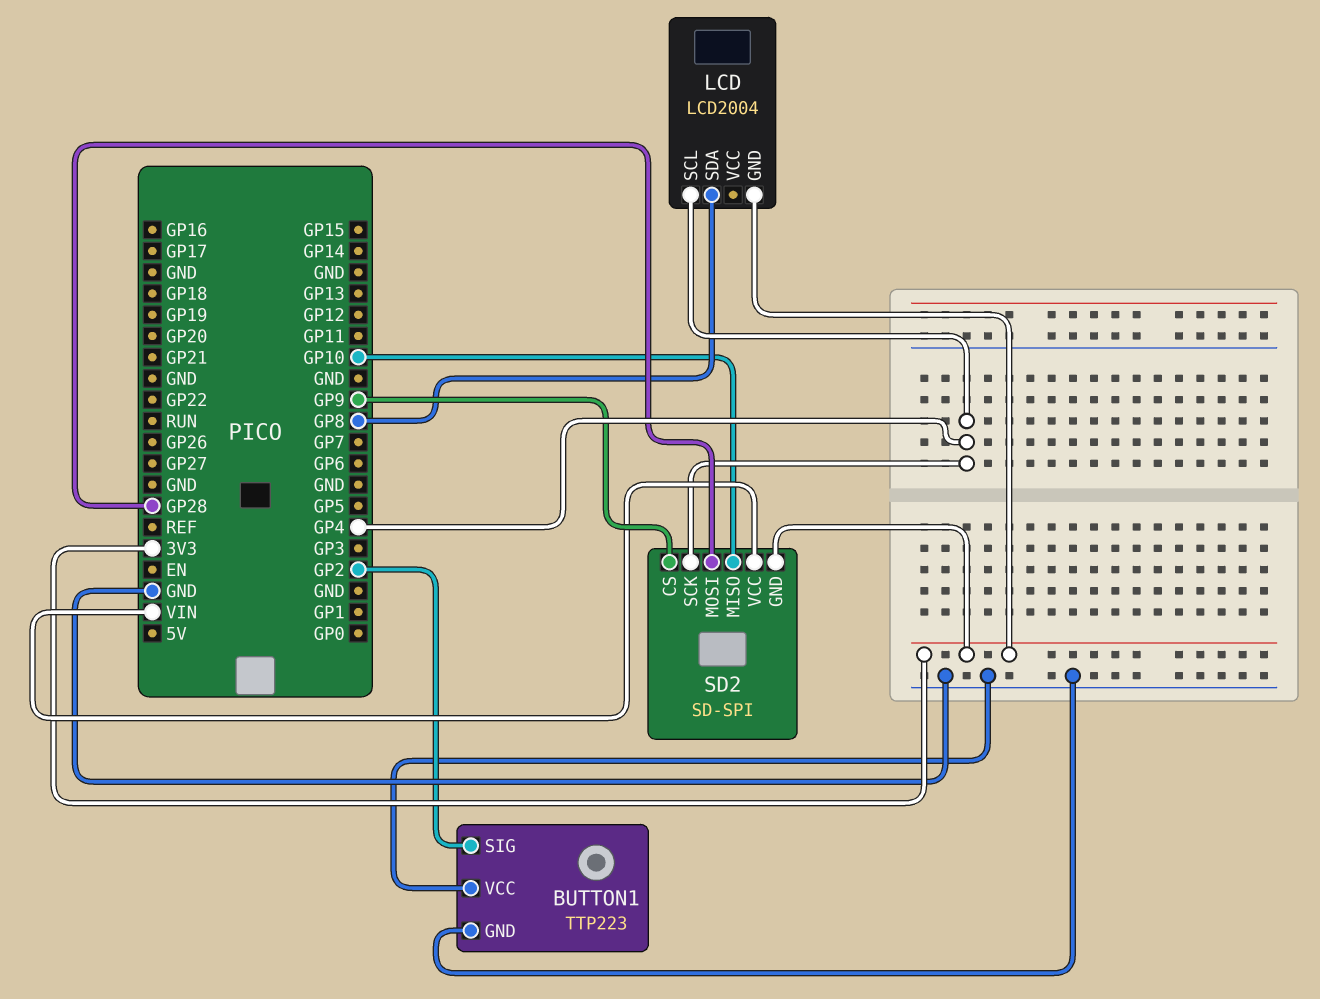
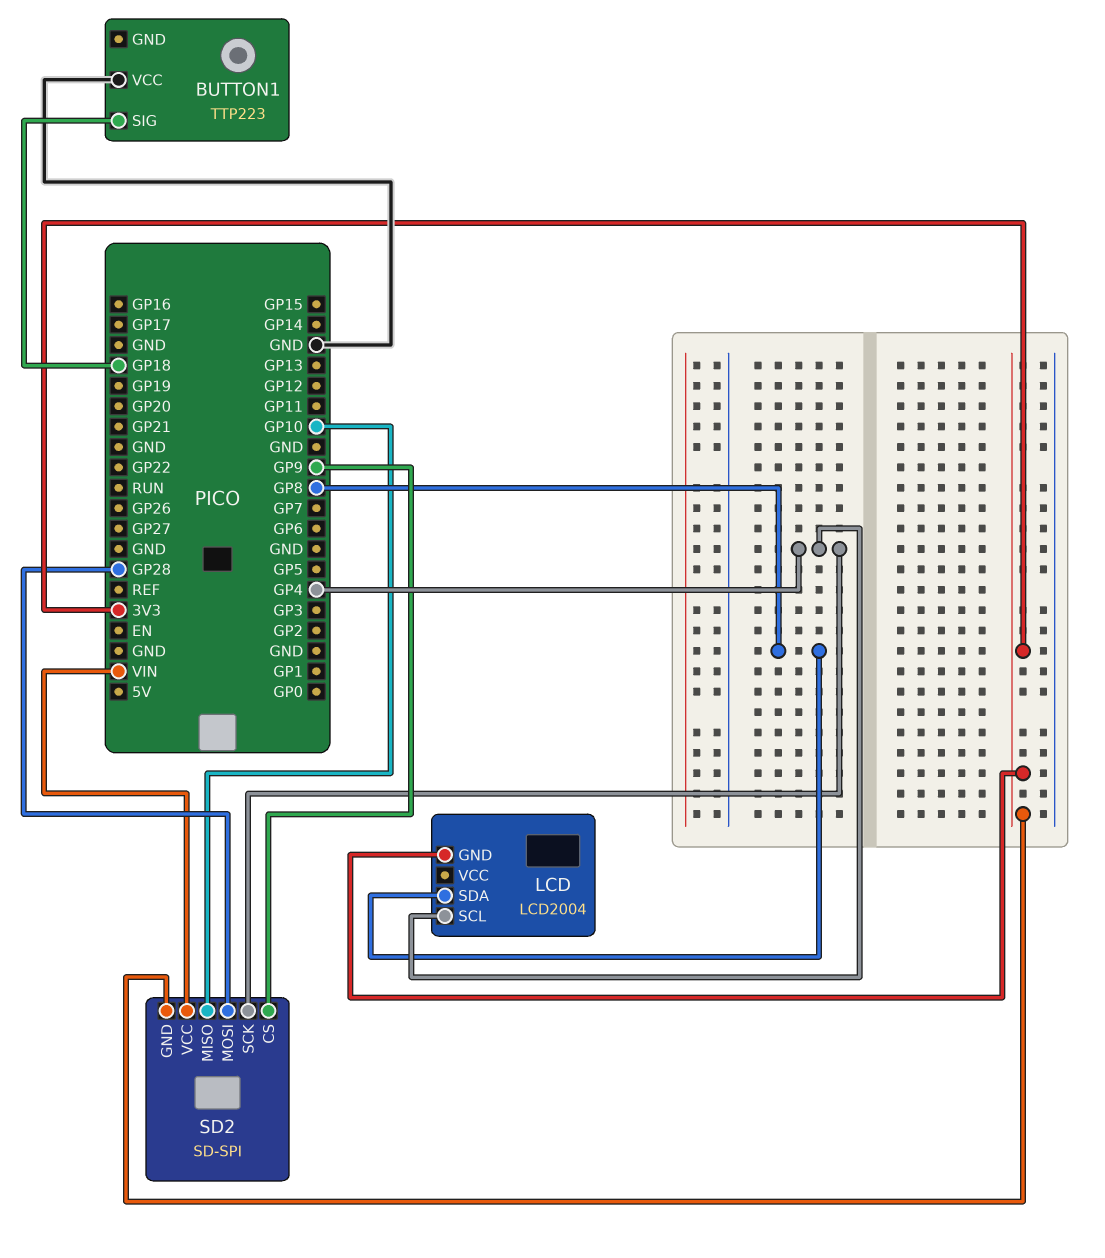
BUTTON1 pin GND: GND -> none
BUTTON1 pin SIG: GP2 -> GP18

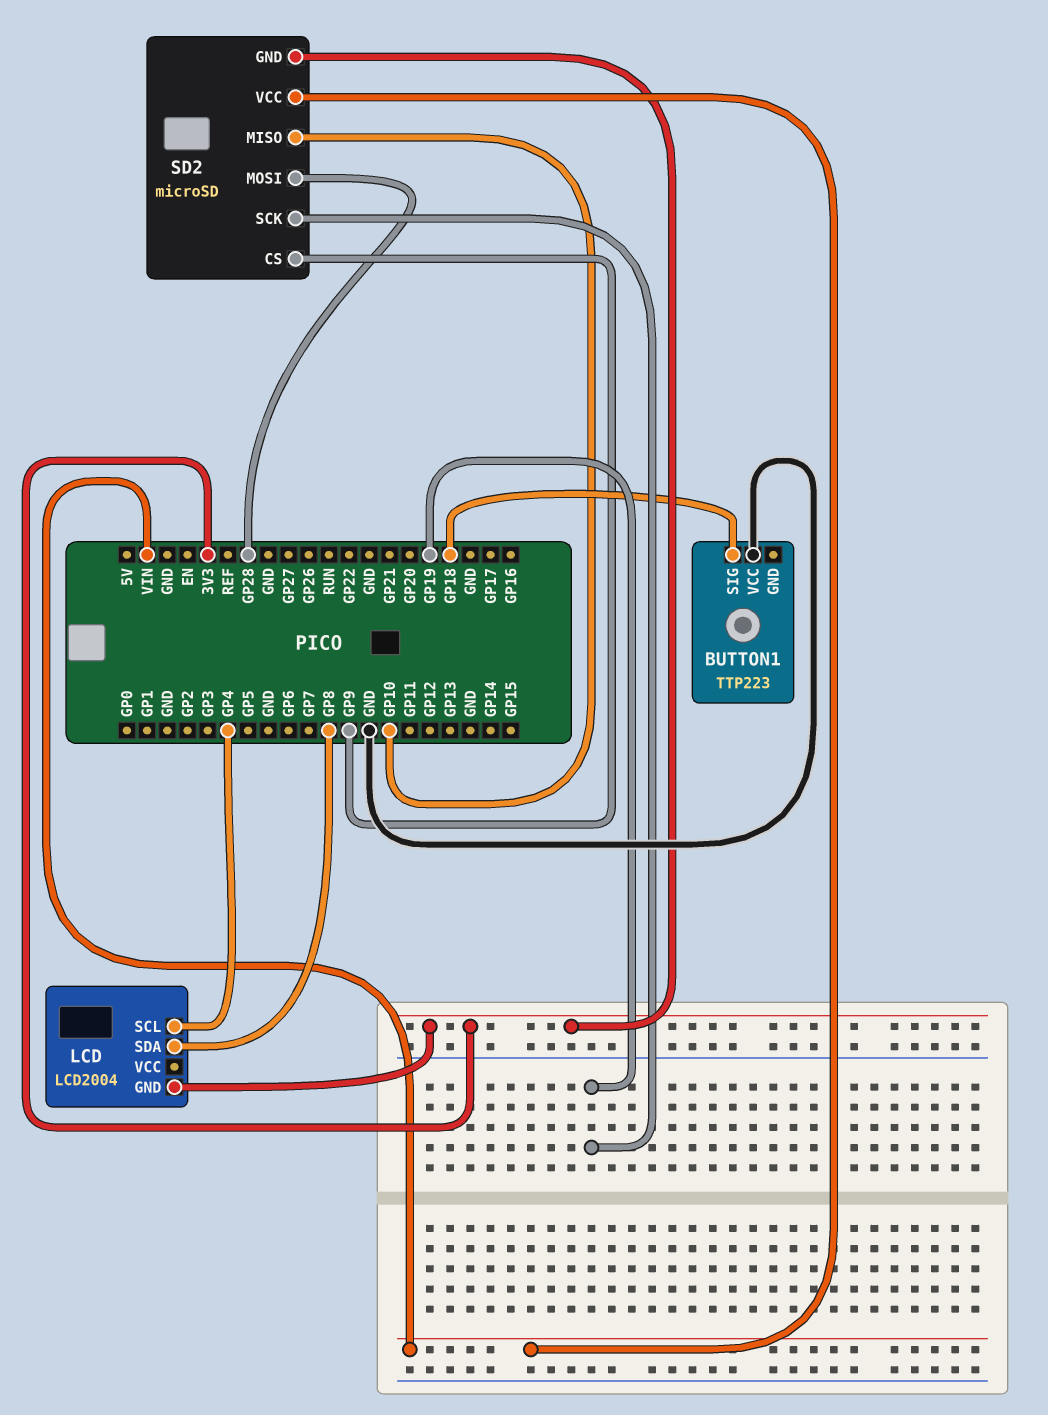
SD2: SD-SPI -> microSD
SD2 pin SCK: GP4 -> GP19

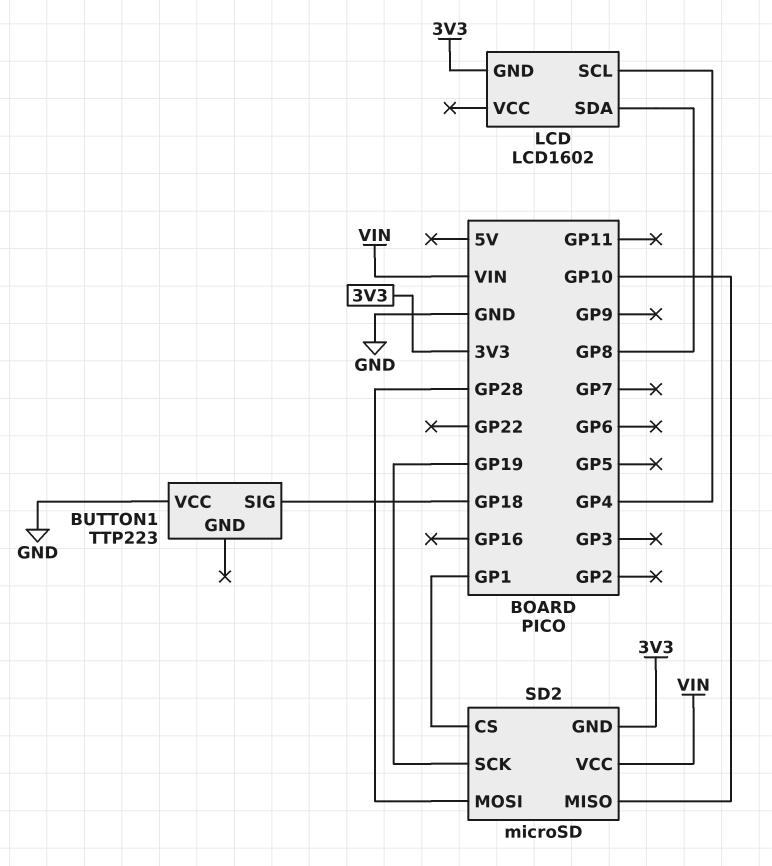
LCD: LCD2004 -> LCD1602
SD2 pin CS: GP9 -> GP1

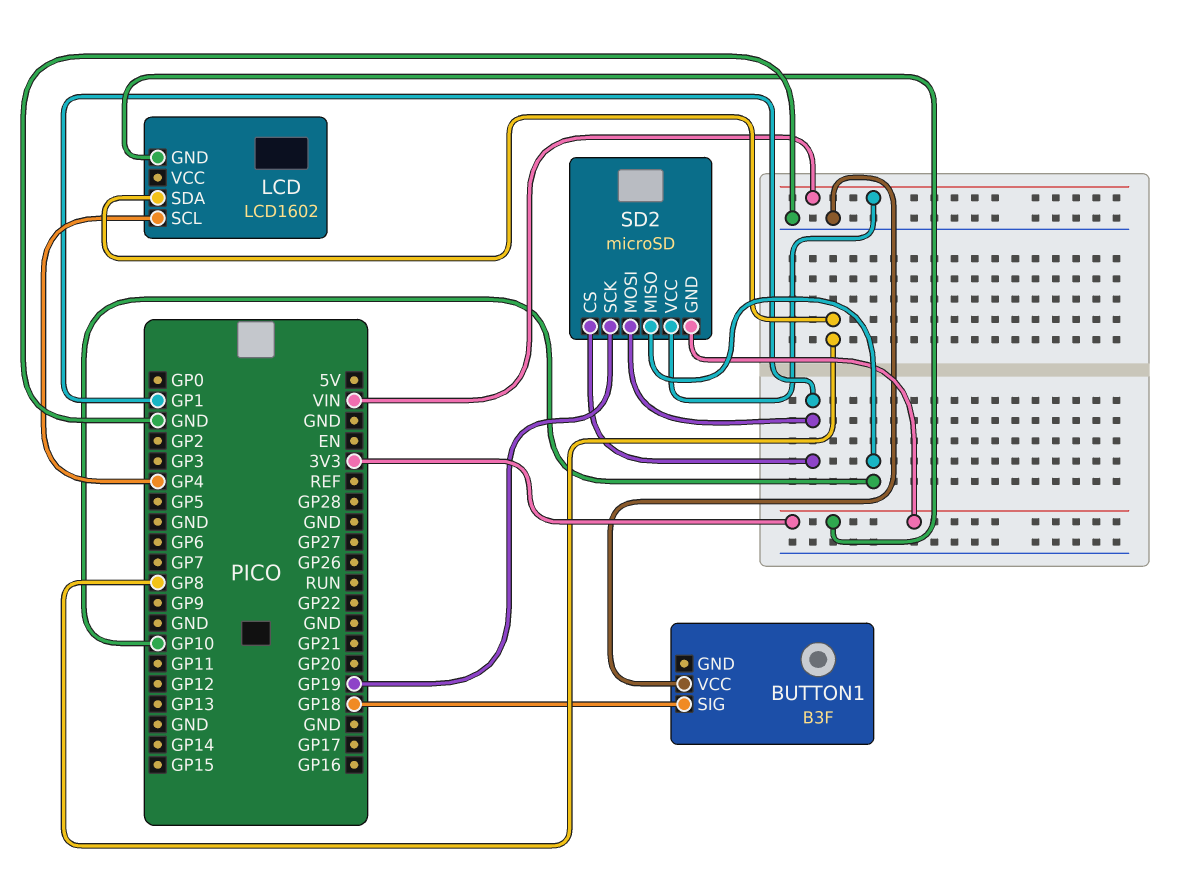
BUTTON1: TTP223 -> B3F
SD2 pin MOSI: GP28 -> GP1

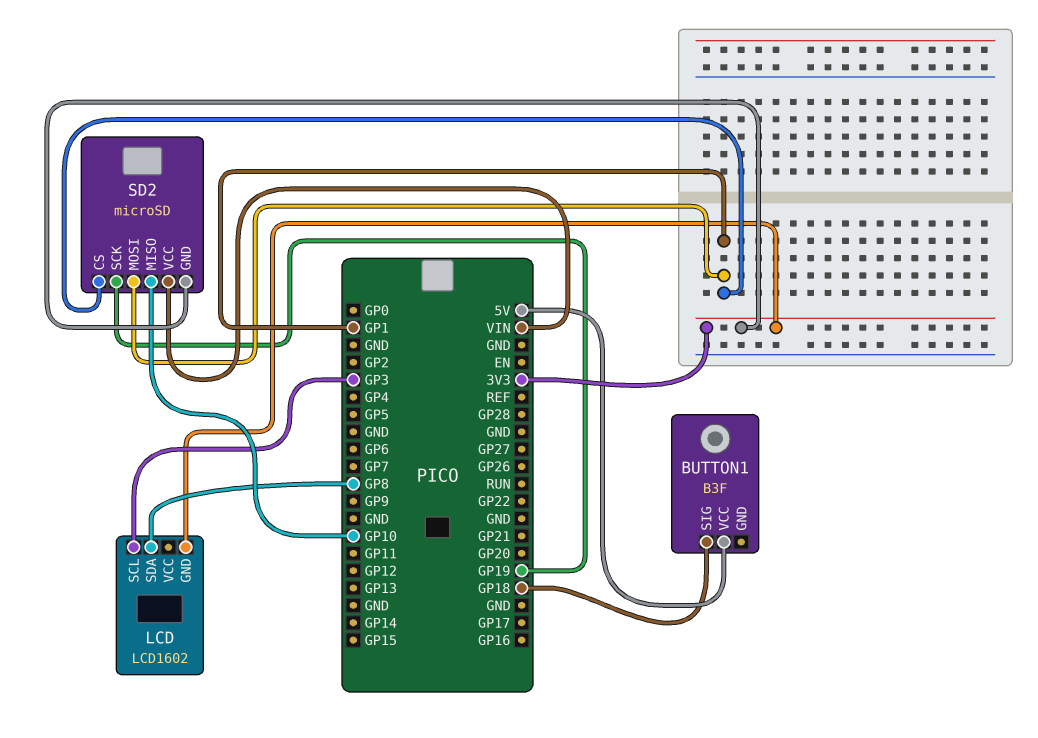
BUTTON1 pin VCC: GND -> 5V
LCD pin SCL: GP4 -> GP3

